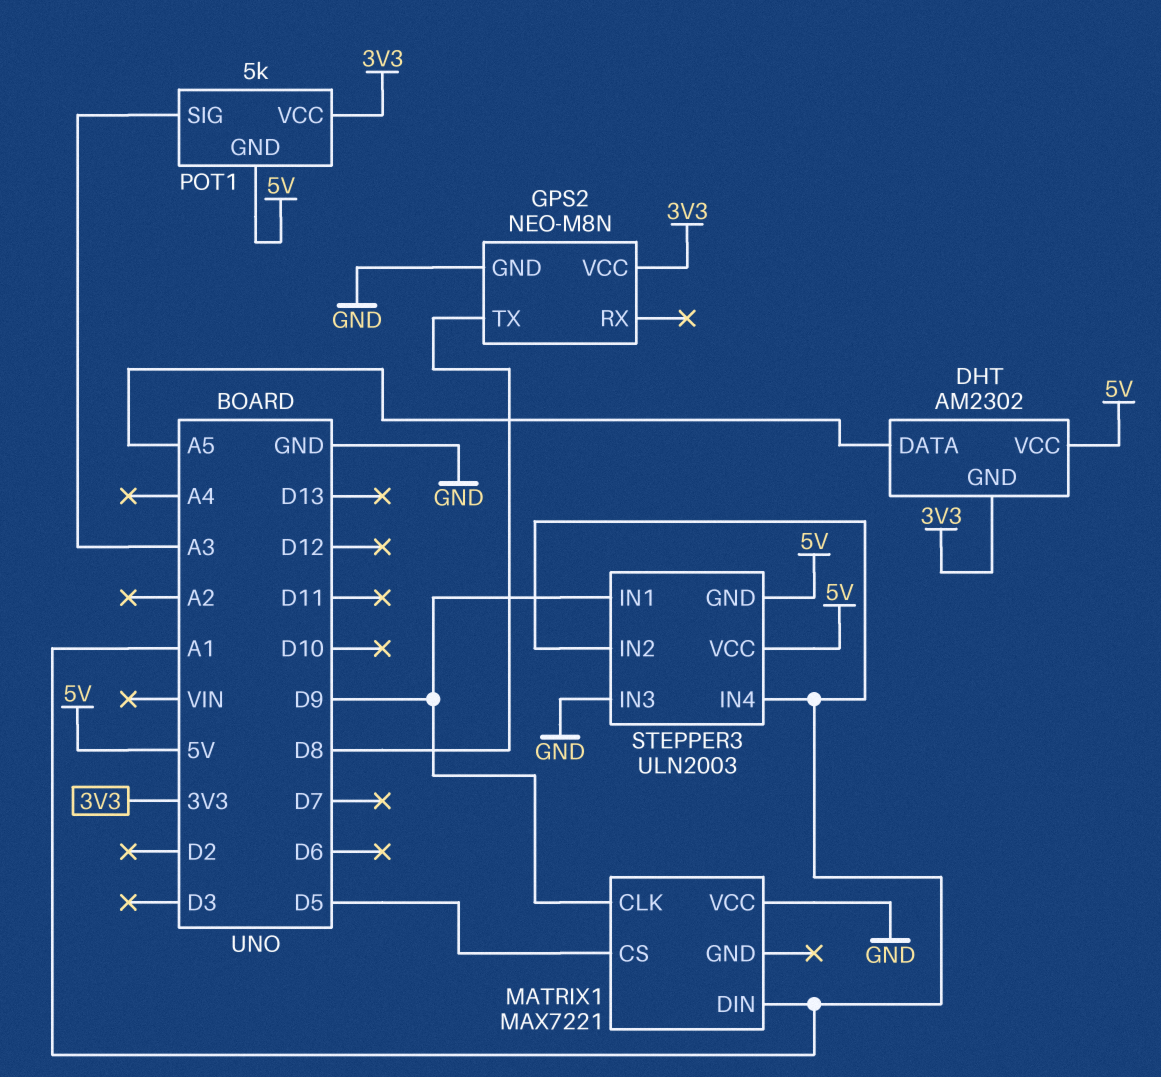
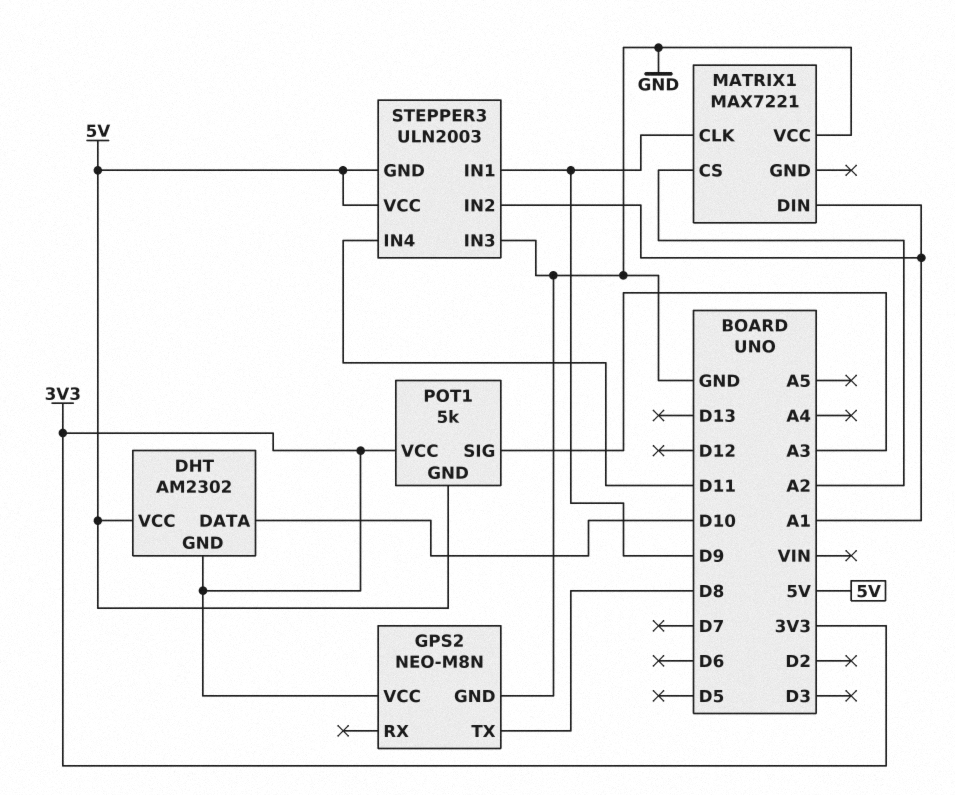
DHT pin DATA: A5 -> D10
MATRIX1 pin CS: D5 -> A2
STEPPER3 pin IN4: A1 -> D11

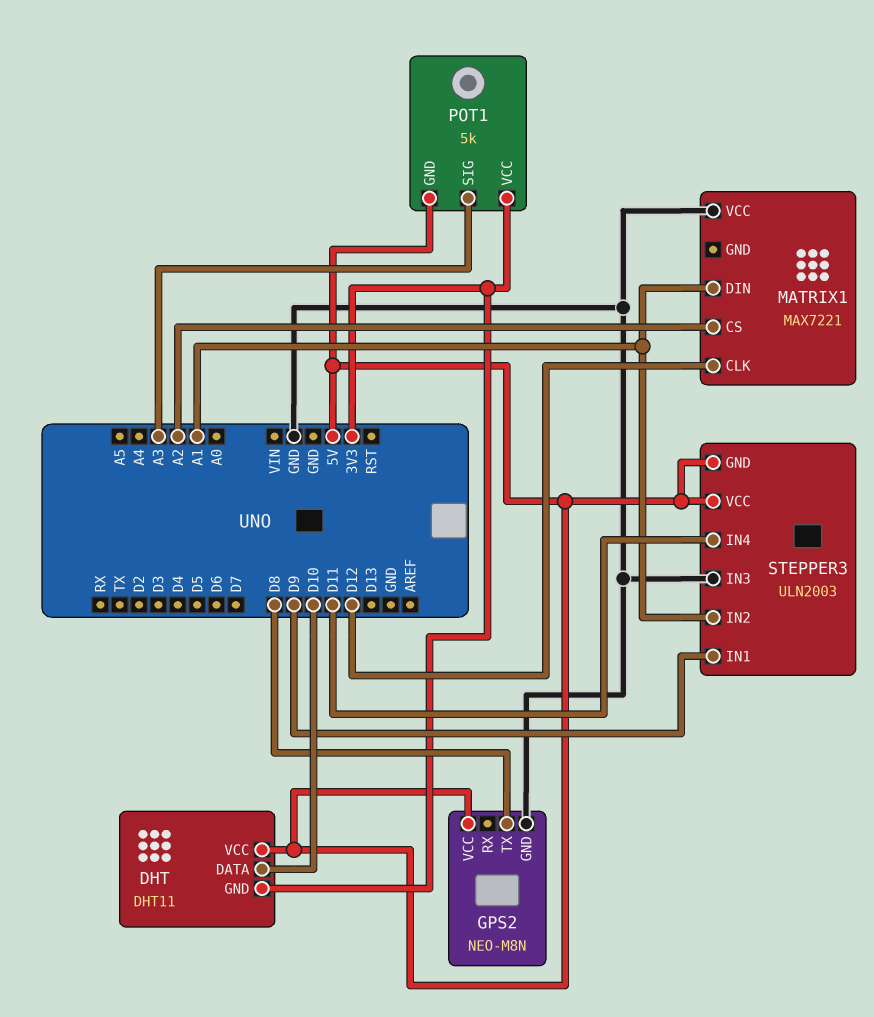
DHT: AM2302 -> DHT11
GPS2 pin VCC: 3V3 -> 5V
MATRIX1 pin CLK: D9 -> D12

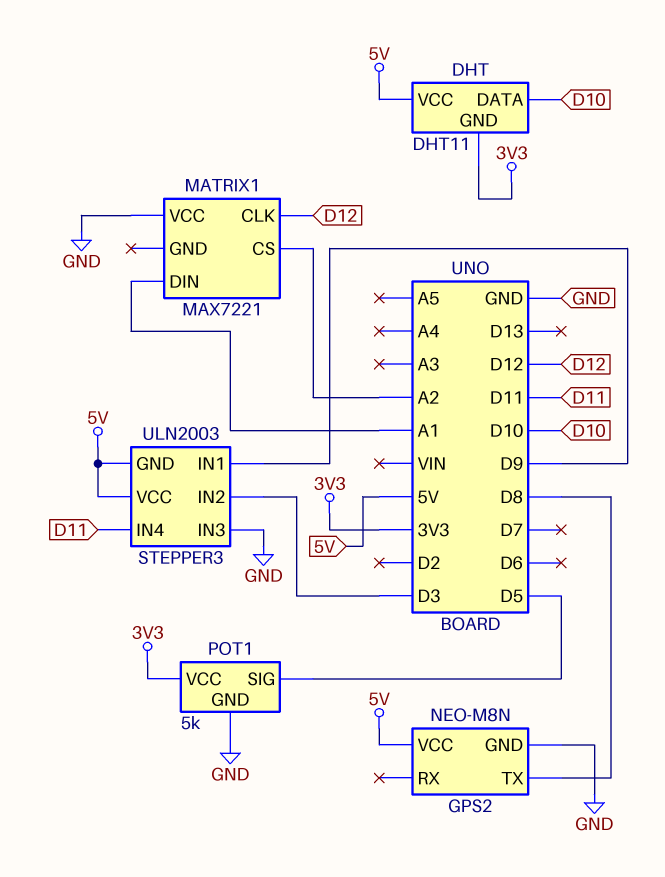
POT1 pin GND: 5V -> GND
POT1 pin SIG: A3 -> D5
STEPPER3 pin IN2: A1 -> D3

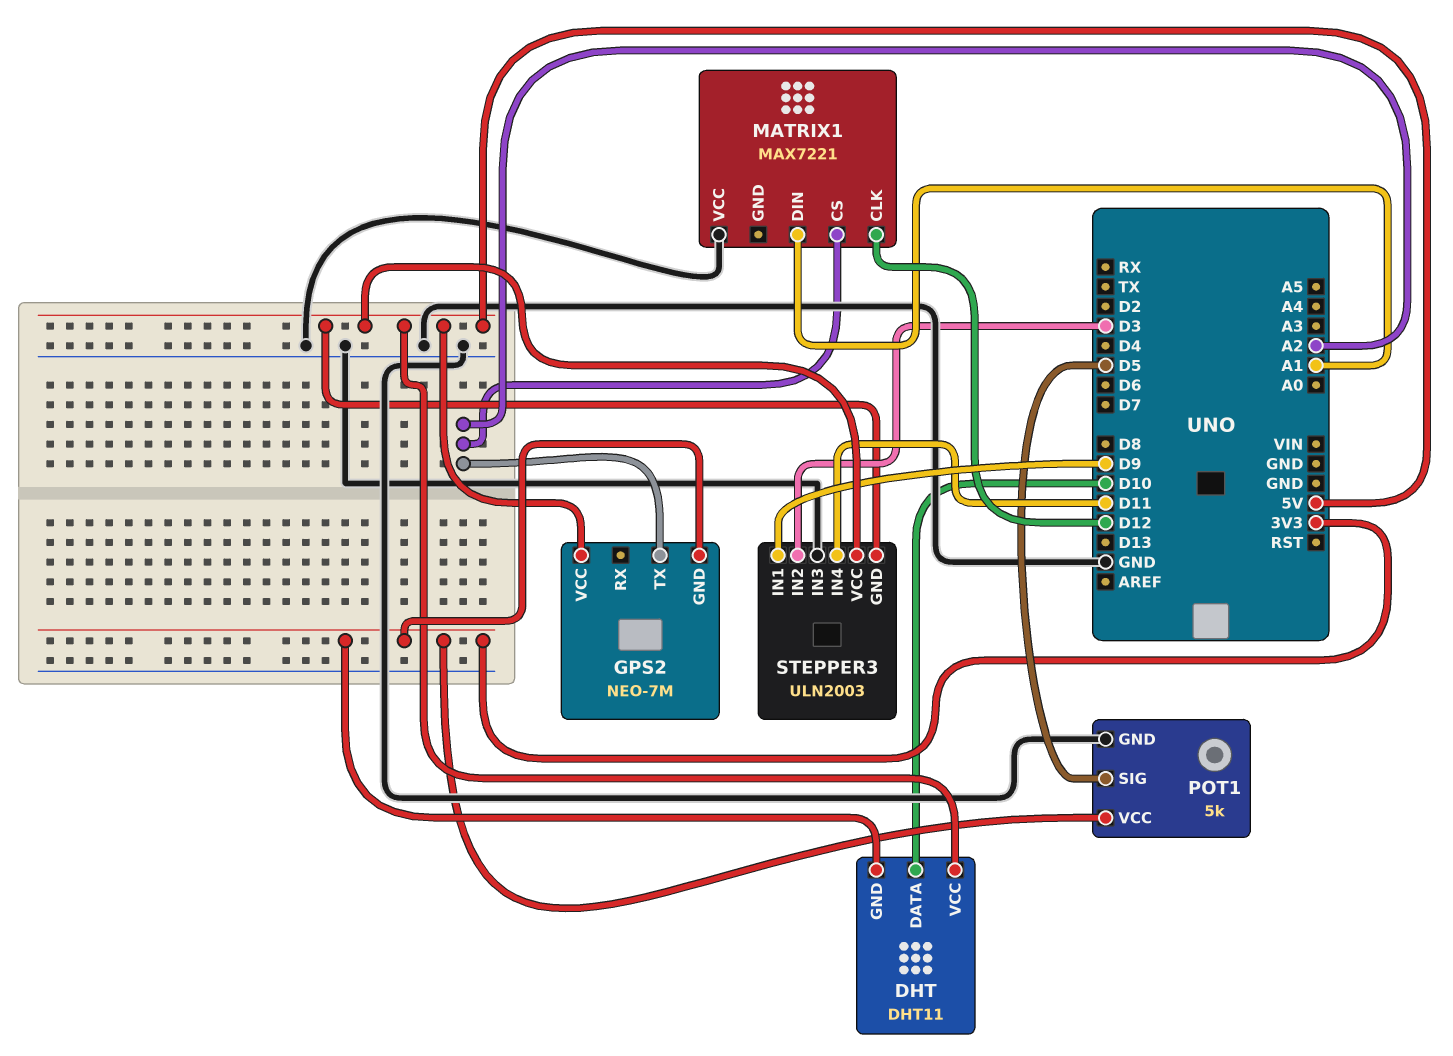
GPS2: NEO-M8N -> NEO-7M
GPS2 pin GND: GND -> 3V3
GPS2 pin TX: D8 -> A2

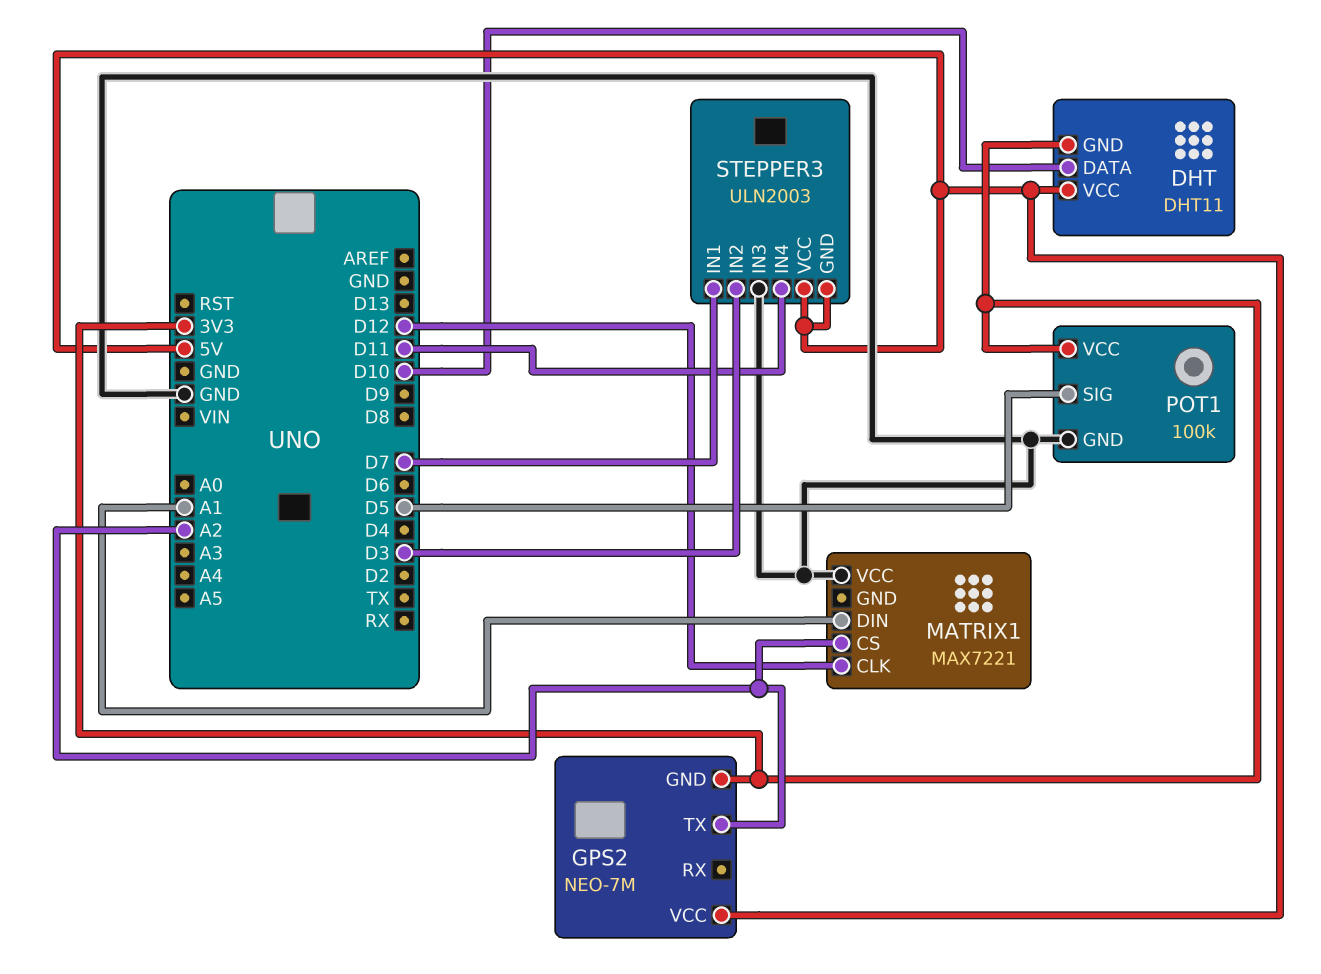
POT1: 5k -> 100k
STEPPER3 pin IN1: D9 -> D7

